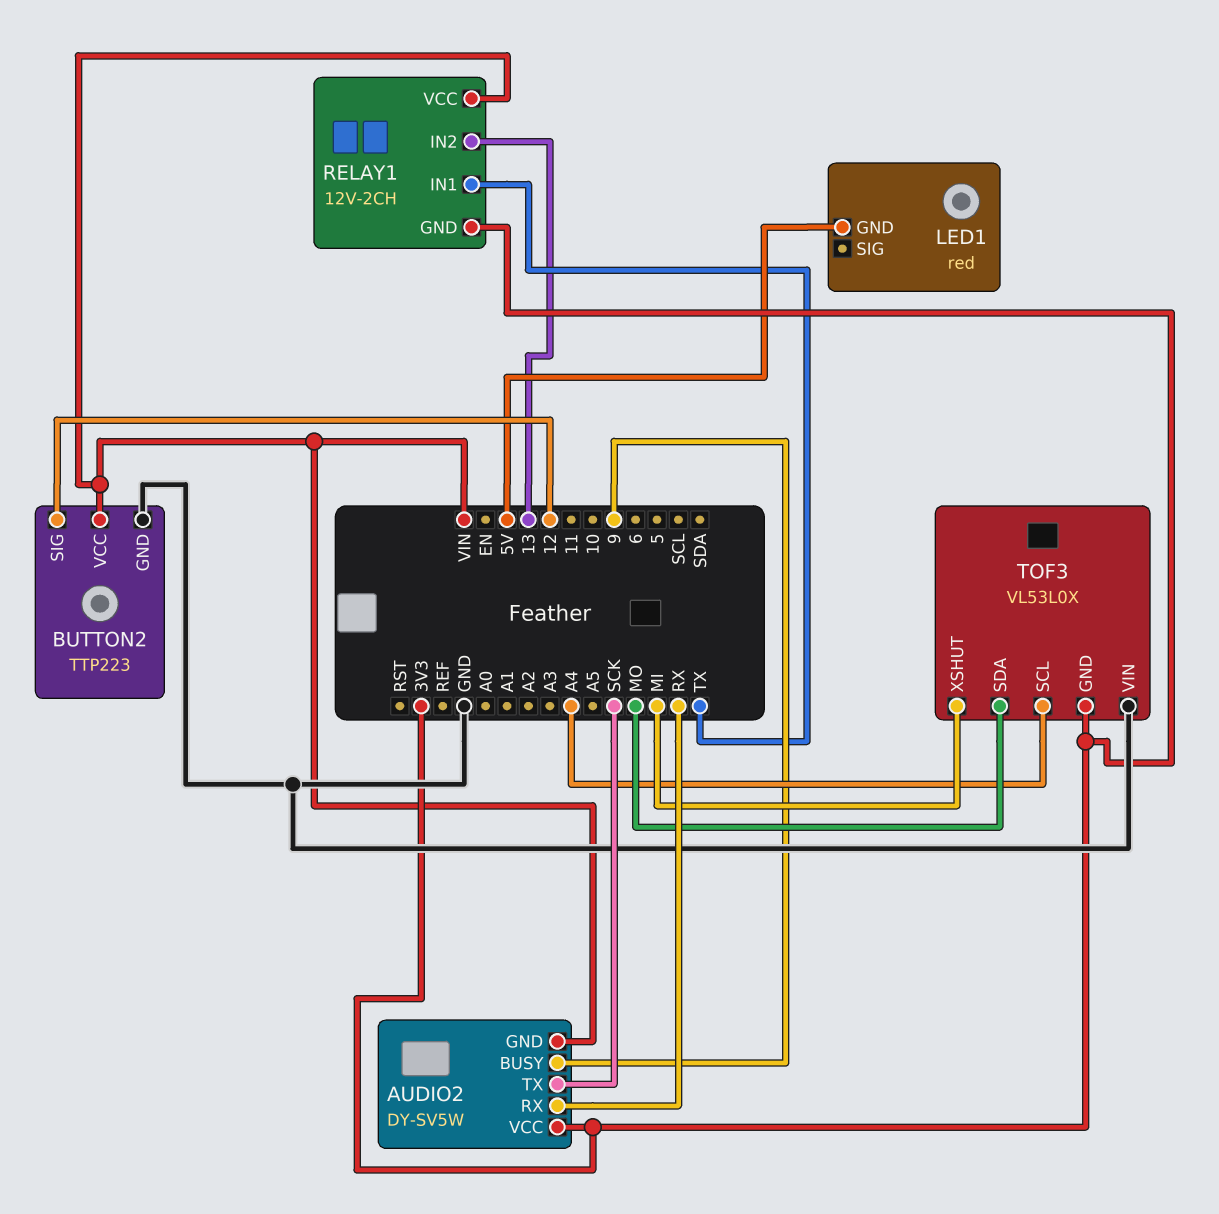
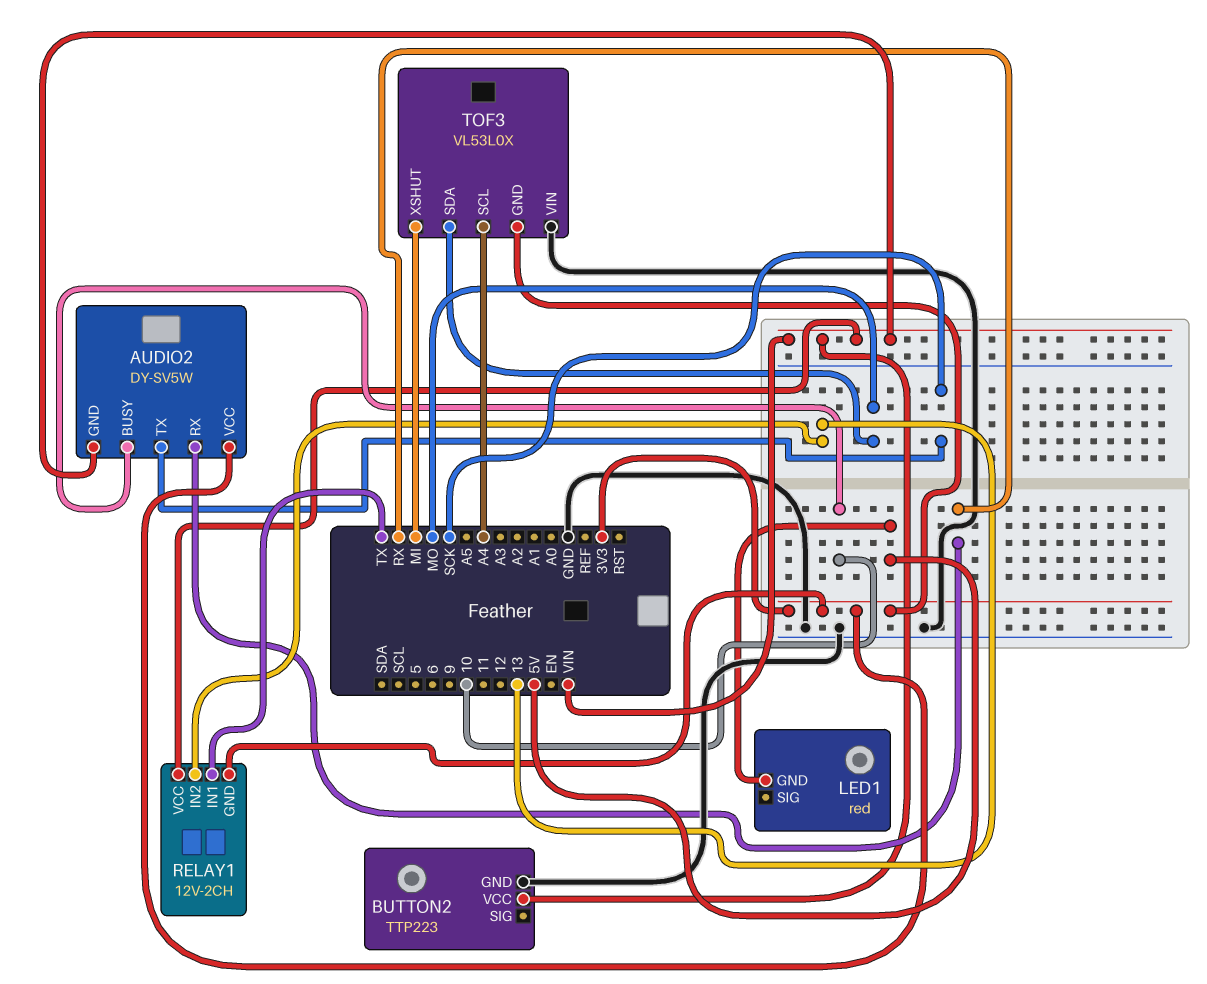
AUDIO2 pin BUSY: 9 -> 10
BUTTON2 pin SIG: 12 -> none

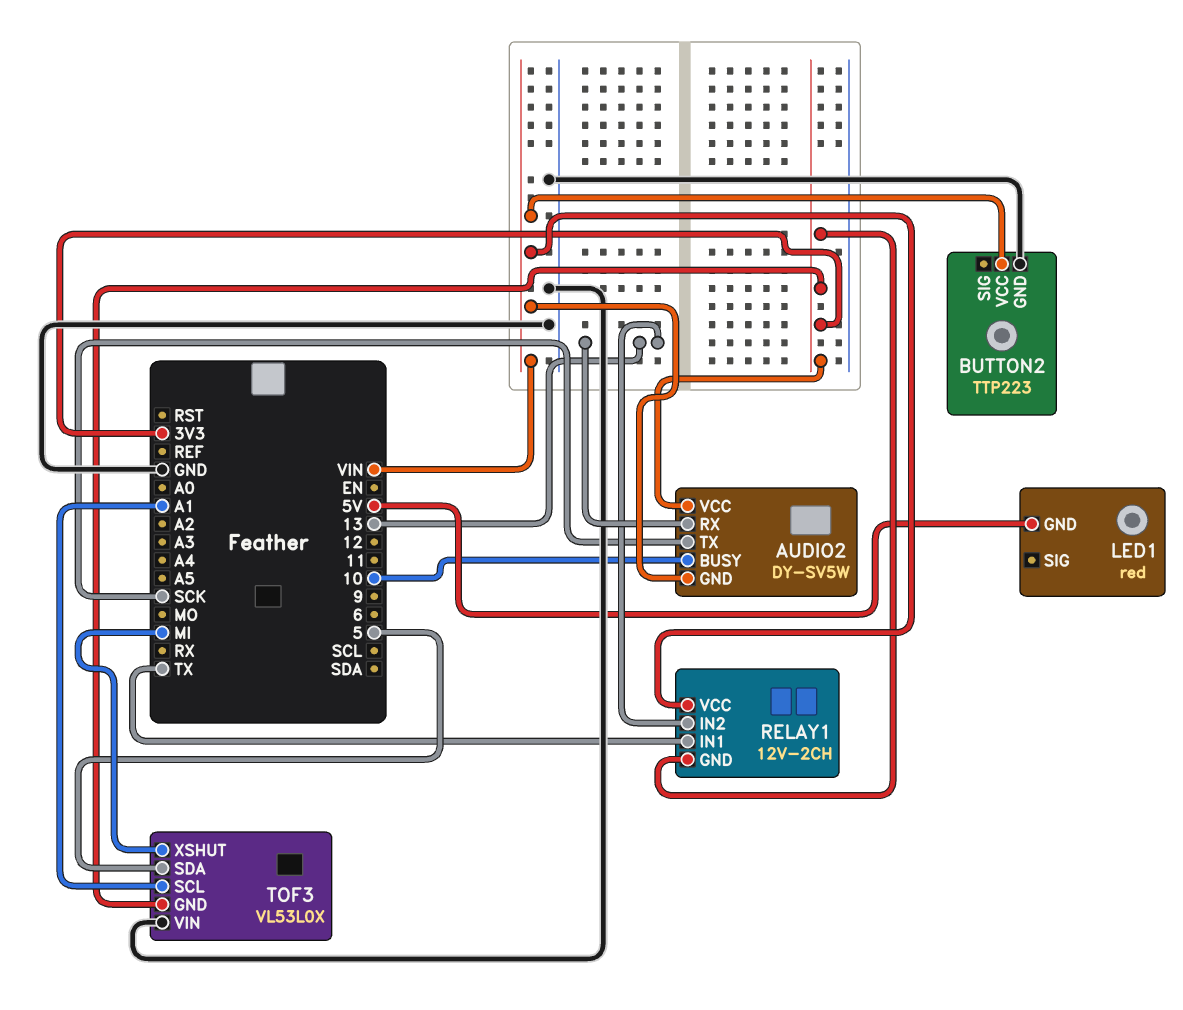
AUDIO2 pin RX: RX -> 13
TOF3 pin SCL: A4 -> A1
TOF3 pin SDA: MO -> 5

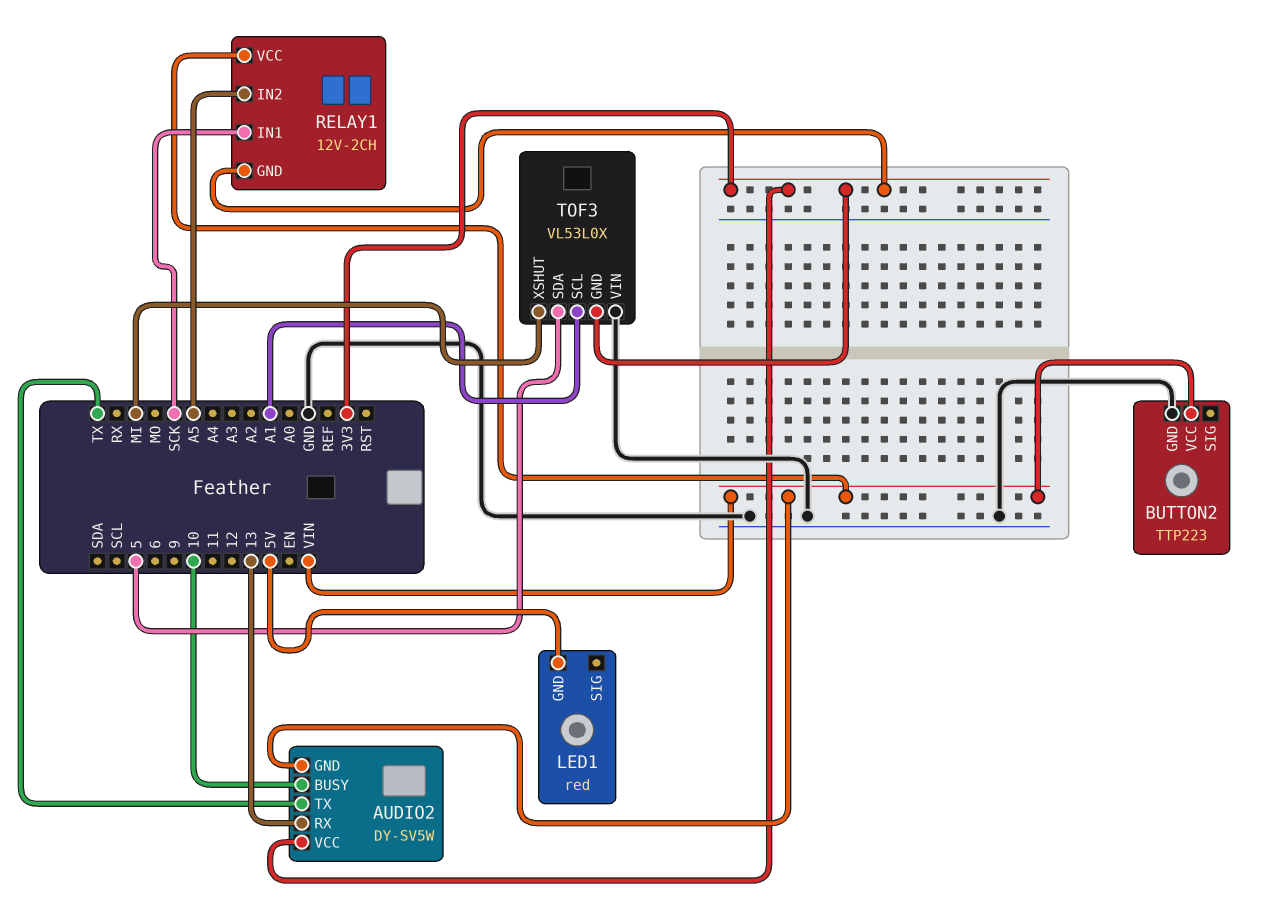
AUDIO2 pin TX: SCK -> TX
RELAY1 pin IN1: TX -> SCK
RELAY1 pin IN2: 13 -> A5

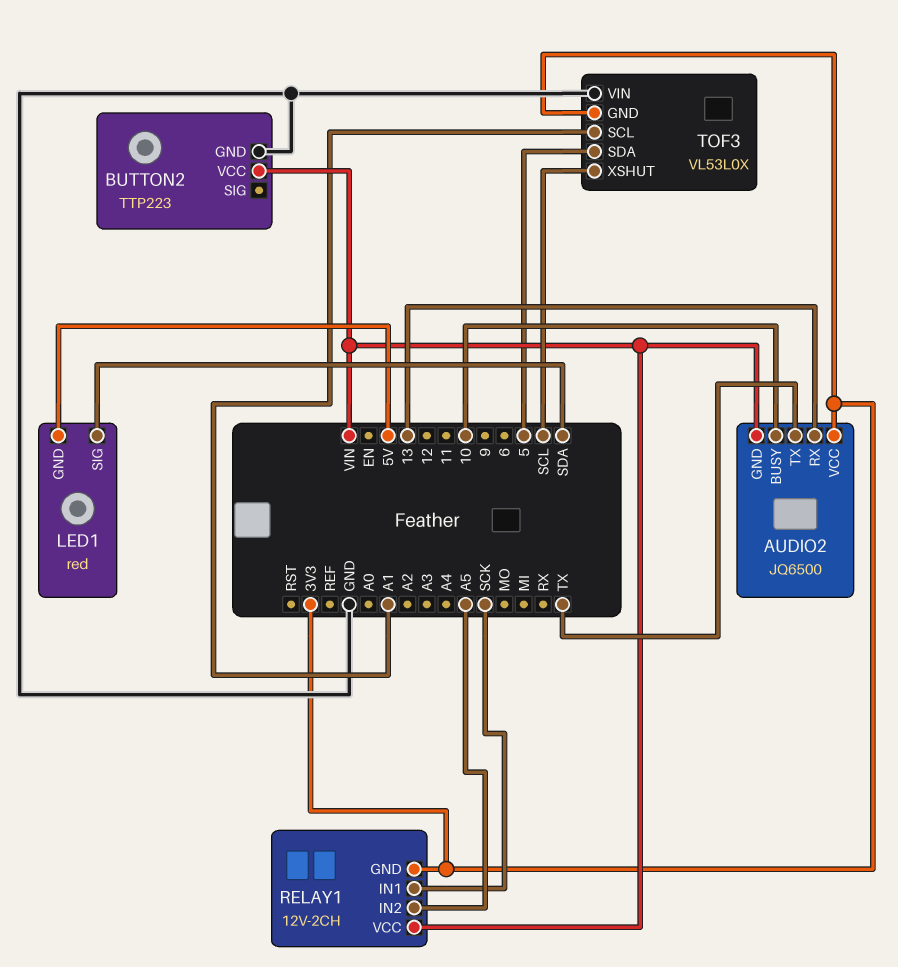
AUDIO2: DY-SV5W -> JQ6500
LED1 pin SIG: none -> SDA
TOF3 pin XSHUT: MI -> SCL

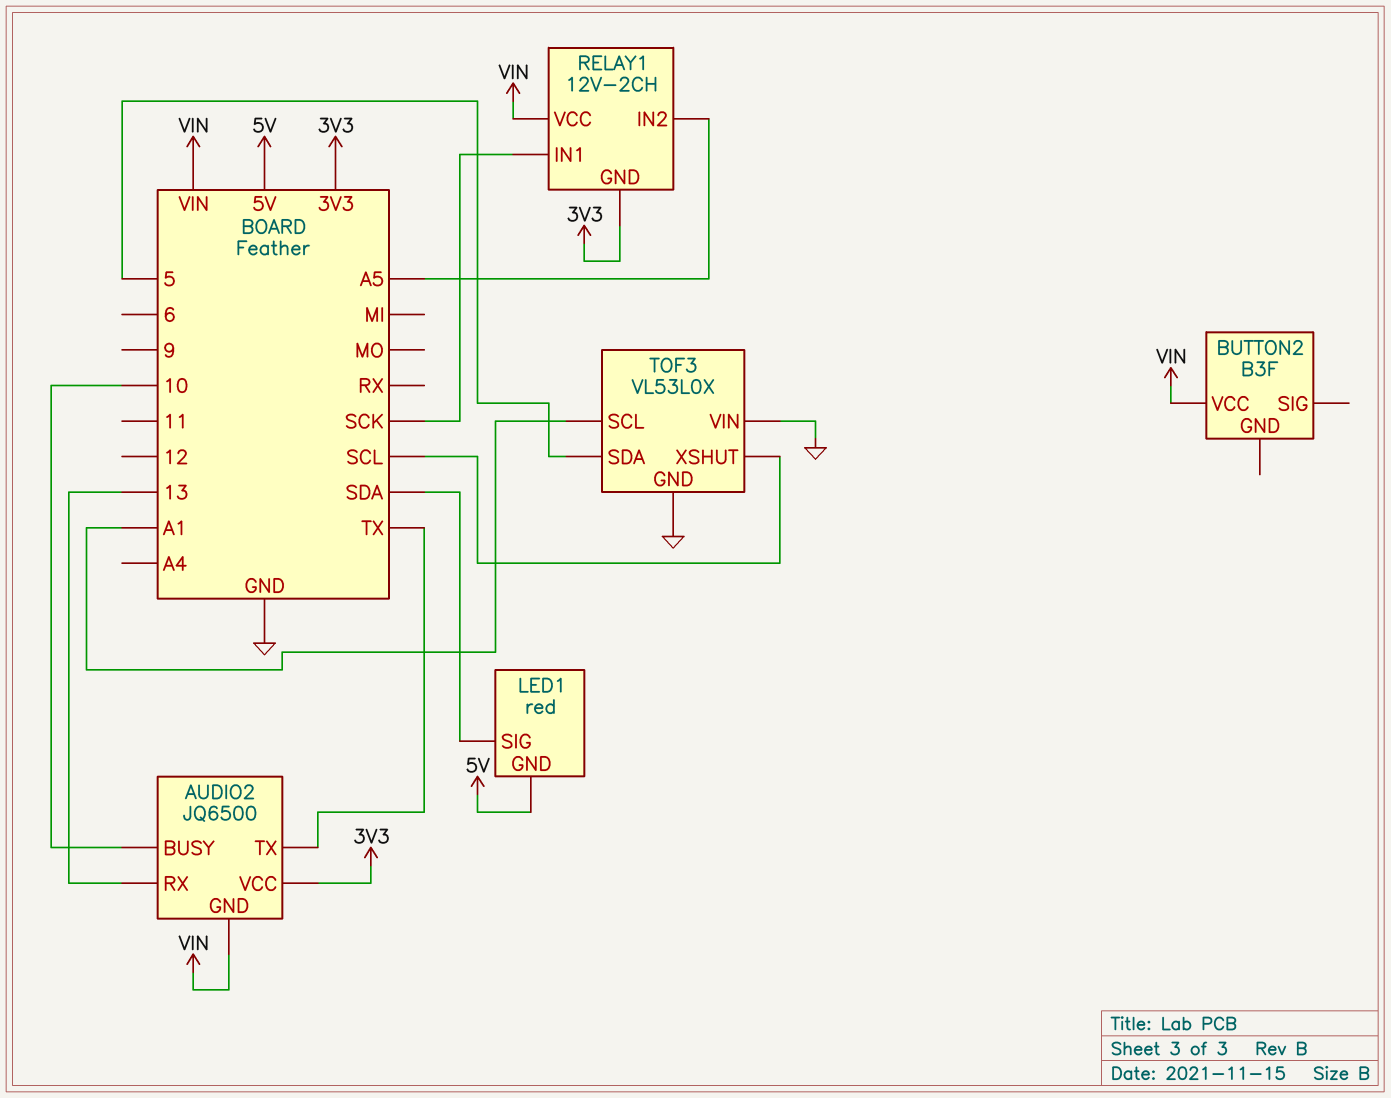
BUTTON2: TTP223 -> B3F
BUTTON2 pin GND: GND -> none
TOF3 pin GND: 3V3 -> GND

